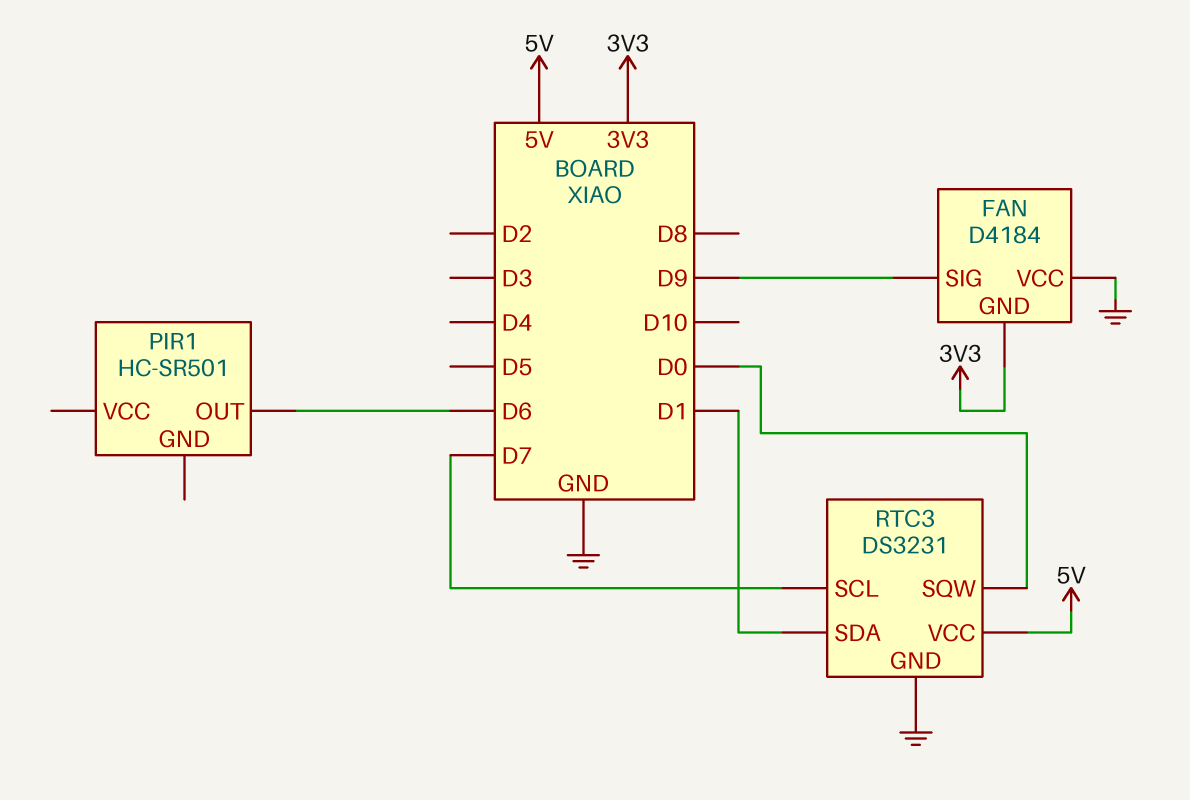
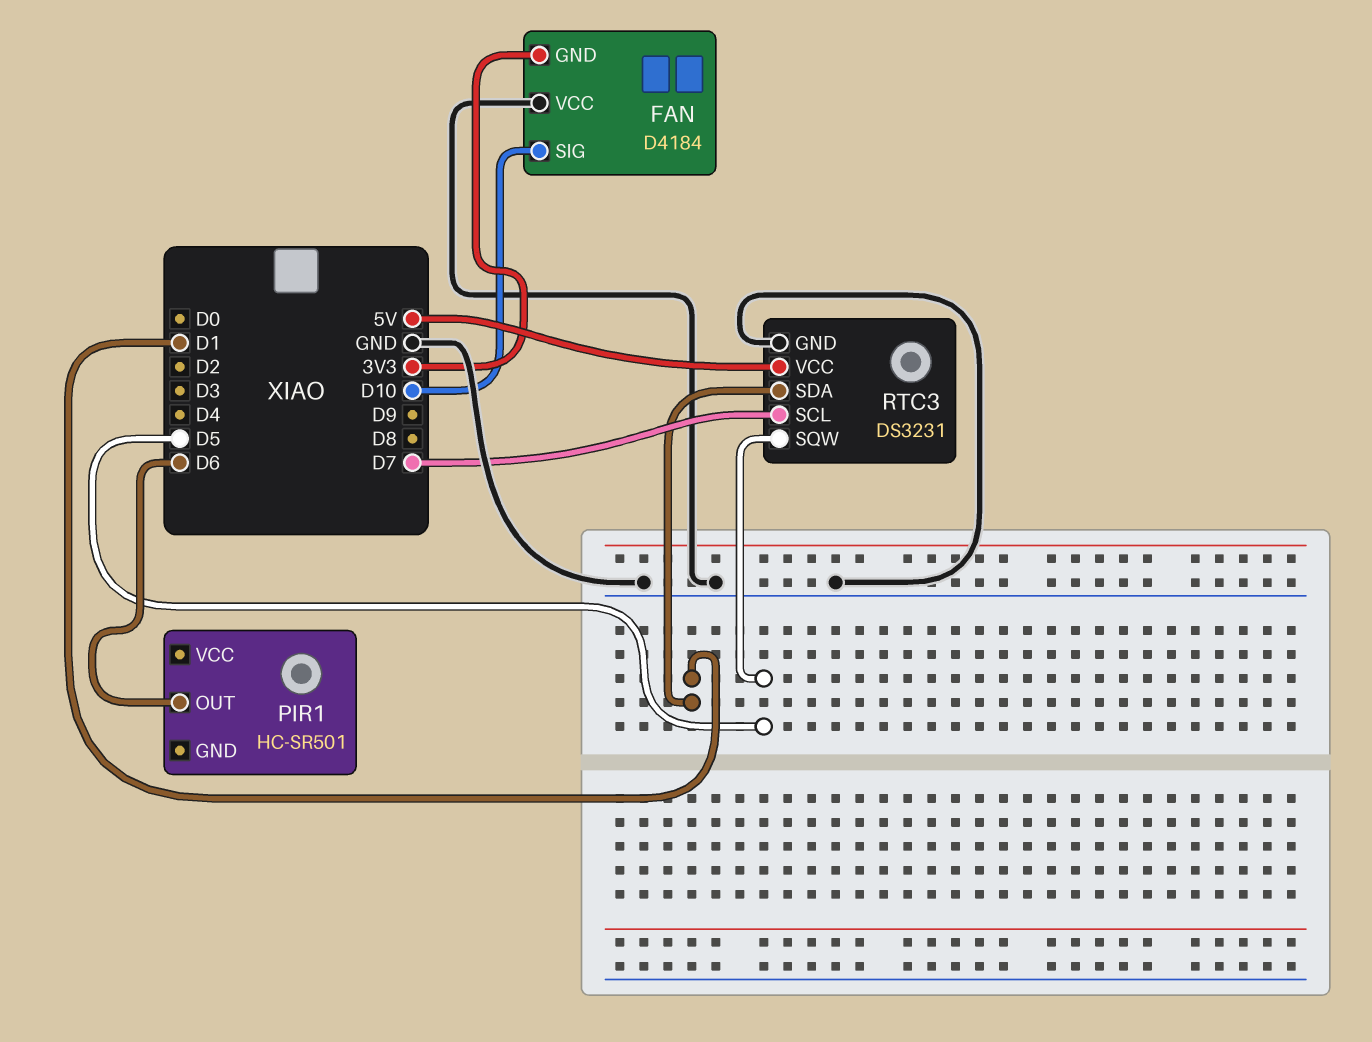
FAN pin SIG: D9 -> D10
RTC3 pin SQW: D0 -> D5

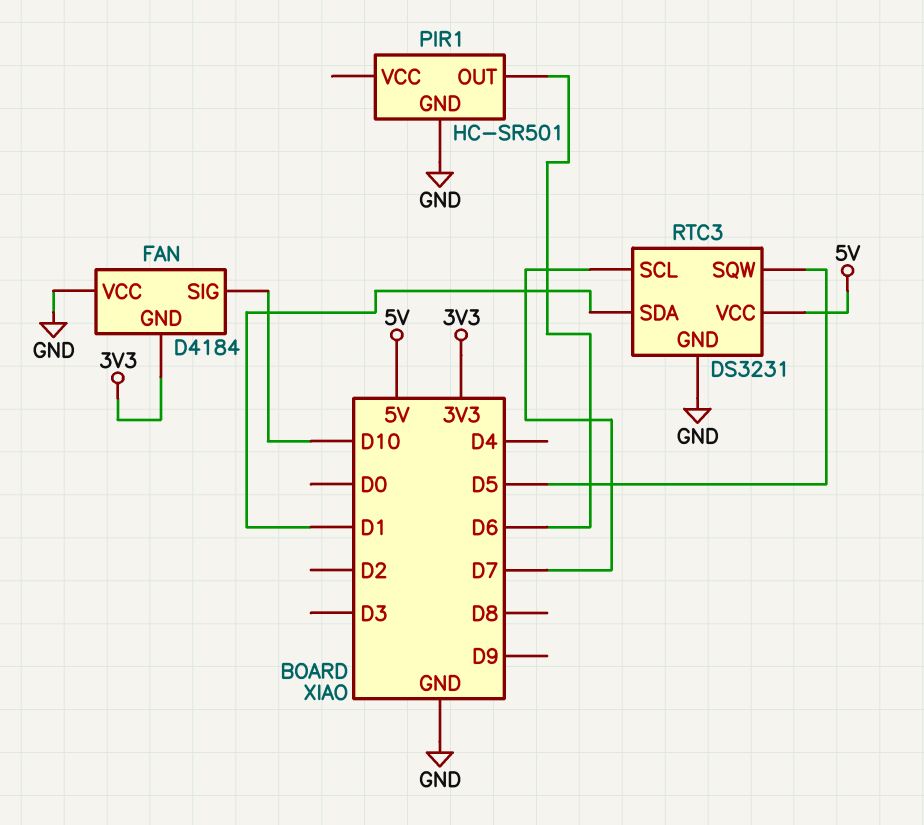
PIR1 pin GND: none -> GND

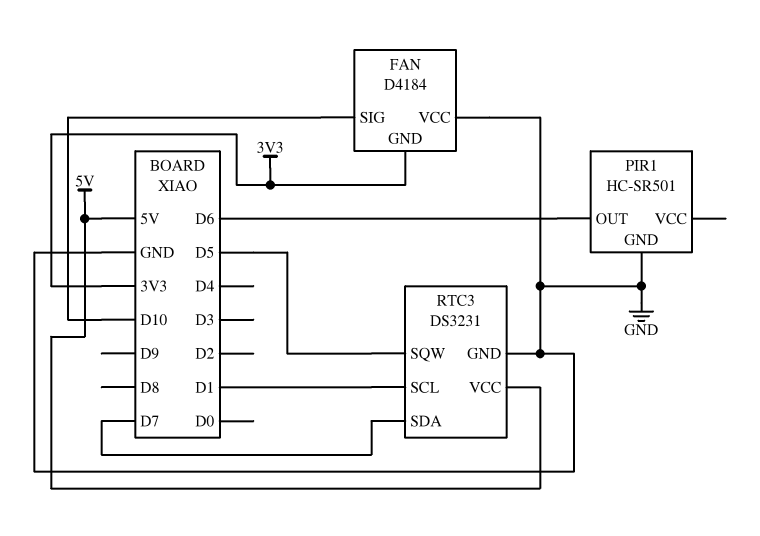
RTC3 pin SCL: D7 -> D1
RTC3 pin SDA: D1 -> D7

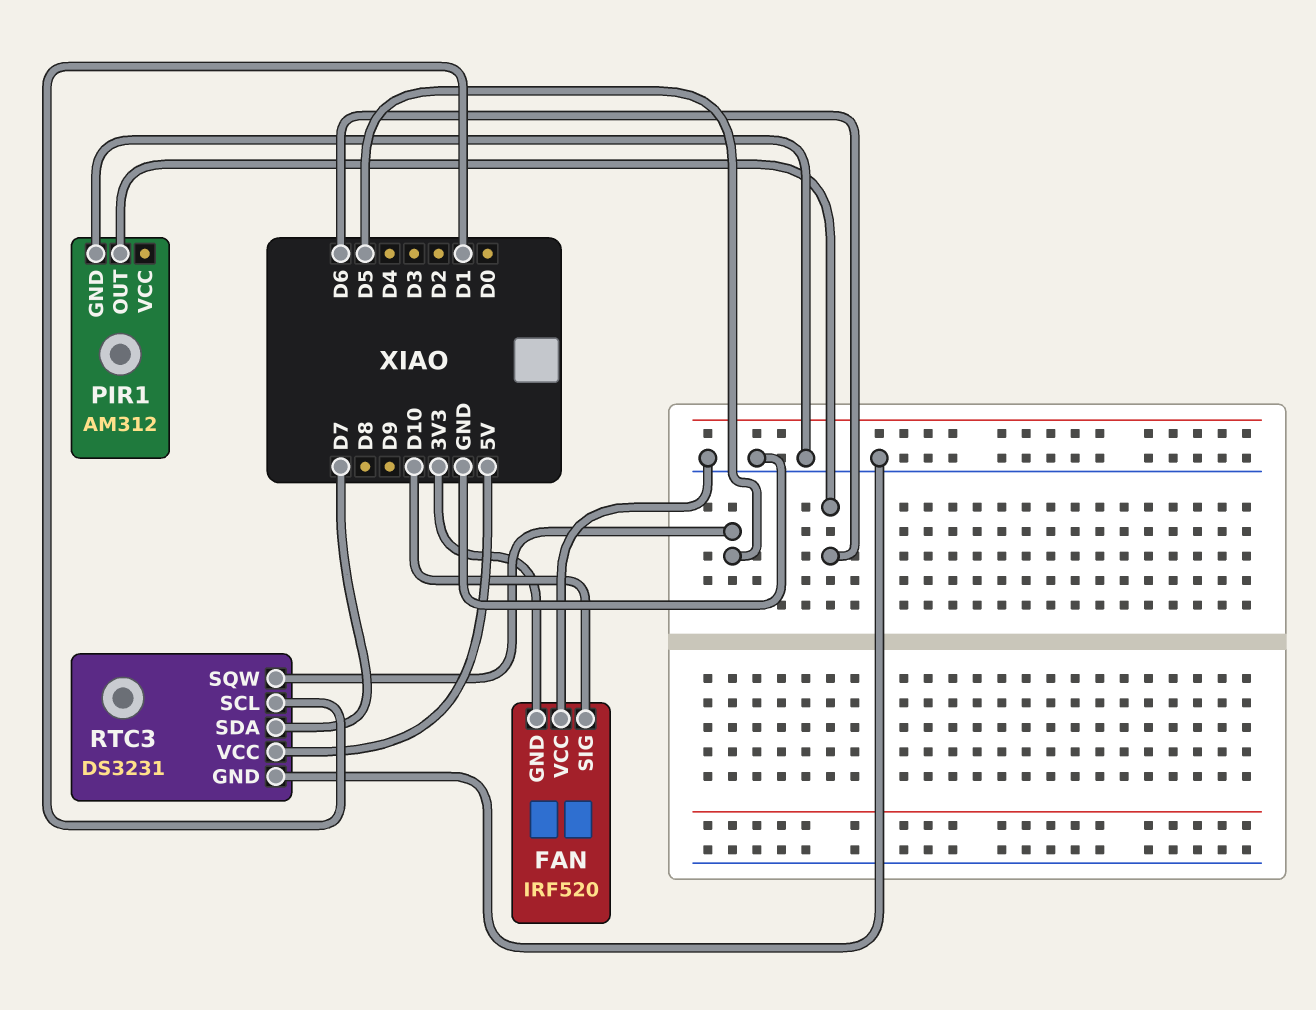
FAN: D4184 -> IRF520
PIR1: HC-SR501 -> AM312

